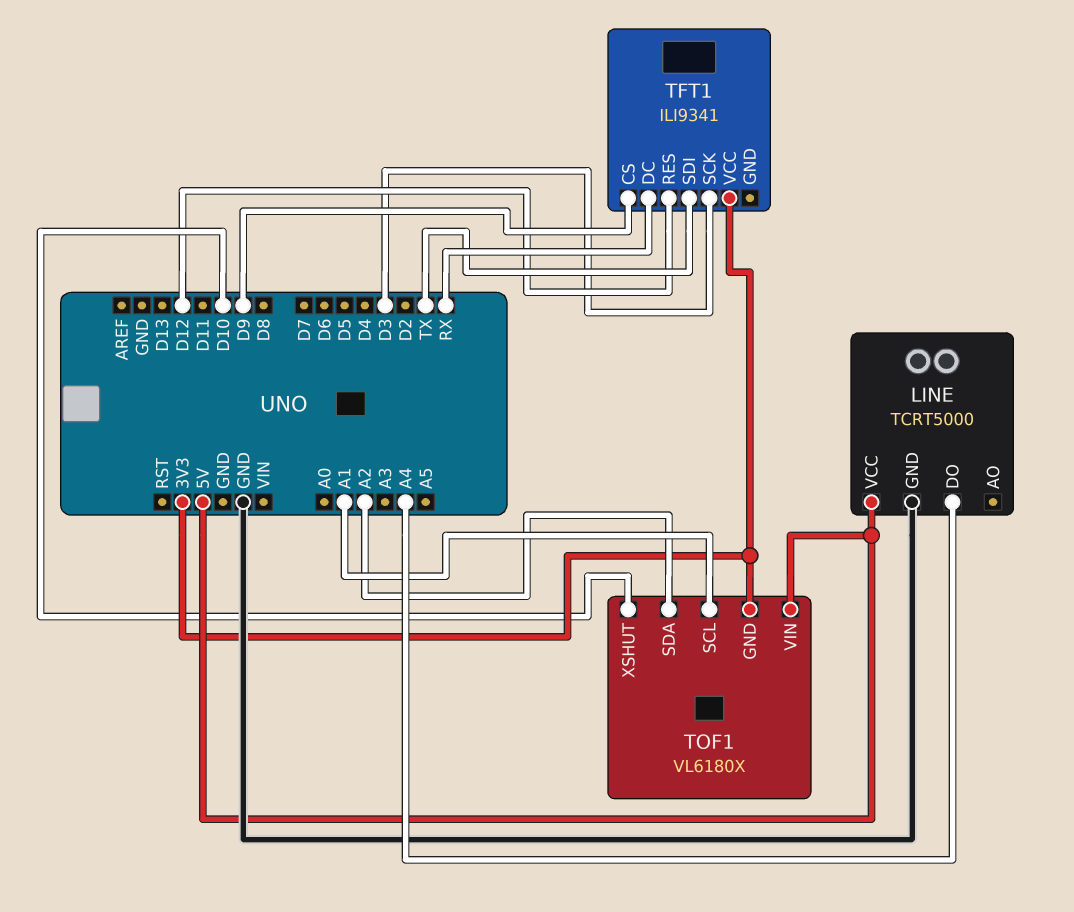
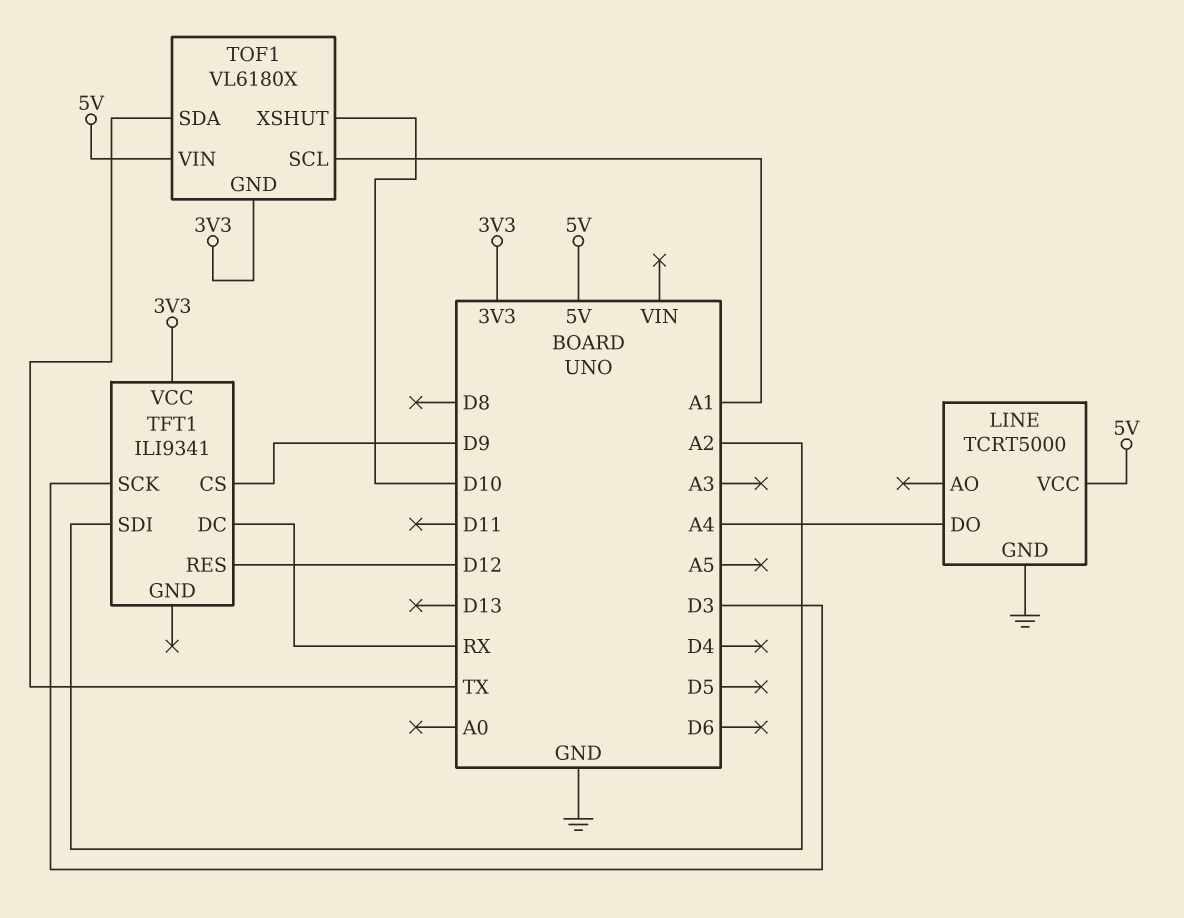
TFT1 pin SDI: TX -> A2
TOF1 pin SDA: A2 -> TX

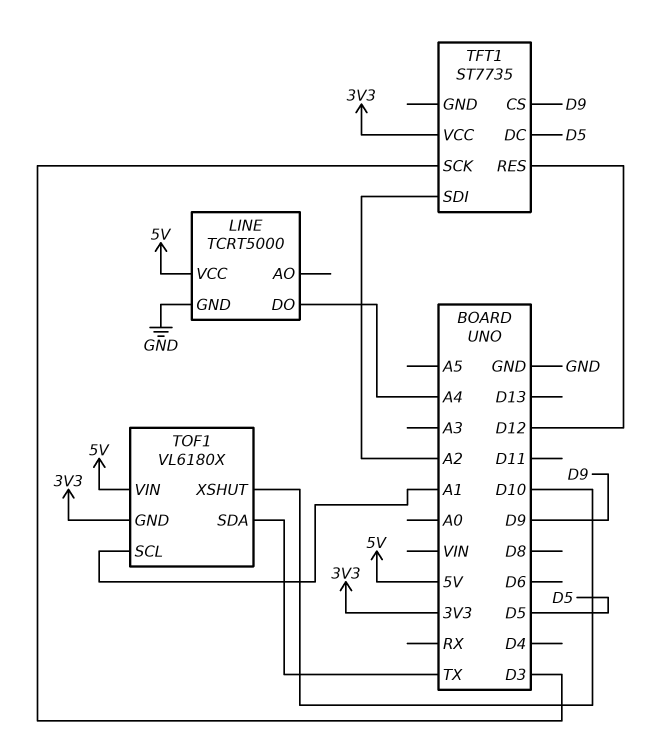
TFT1: ILI9341 -> ST7735
TFT1 pin DC: RX -> D5

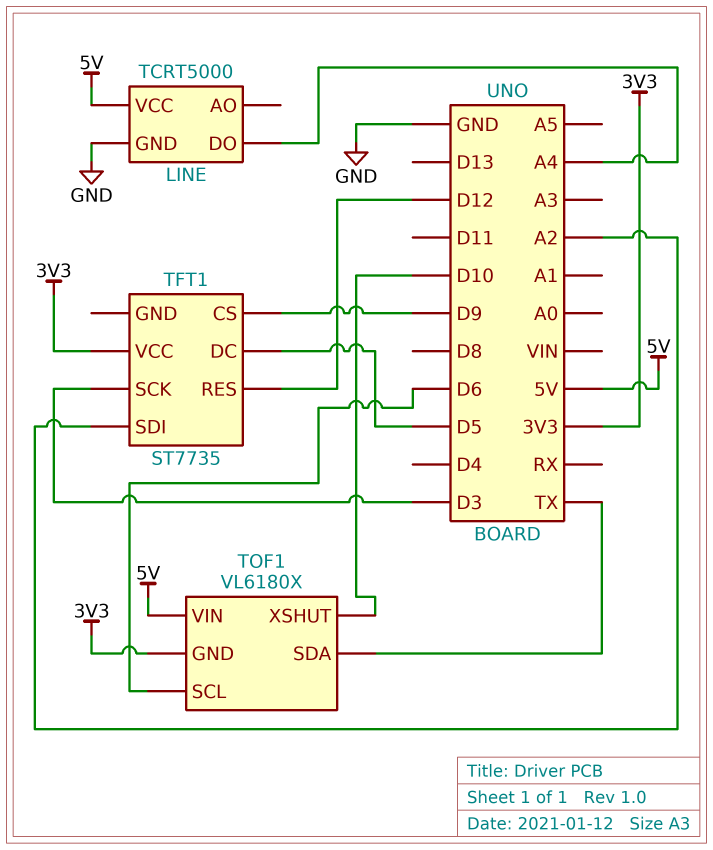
TOF1 pin SCL: A1 -> D6

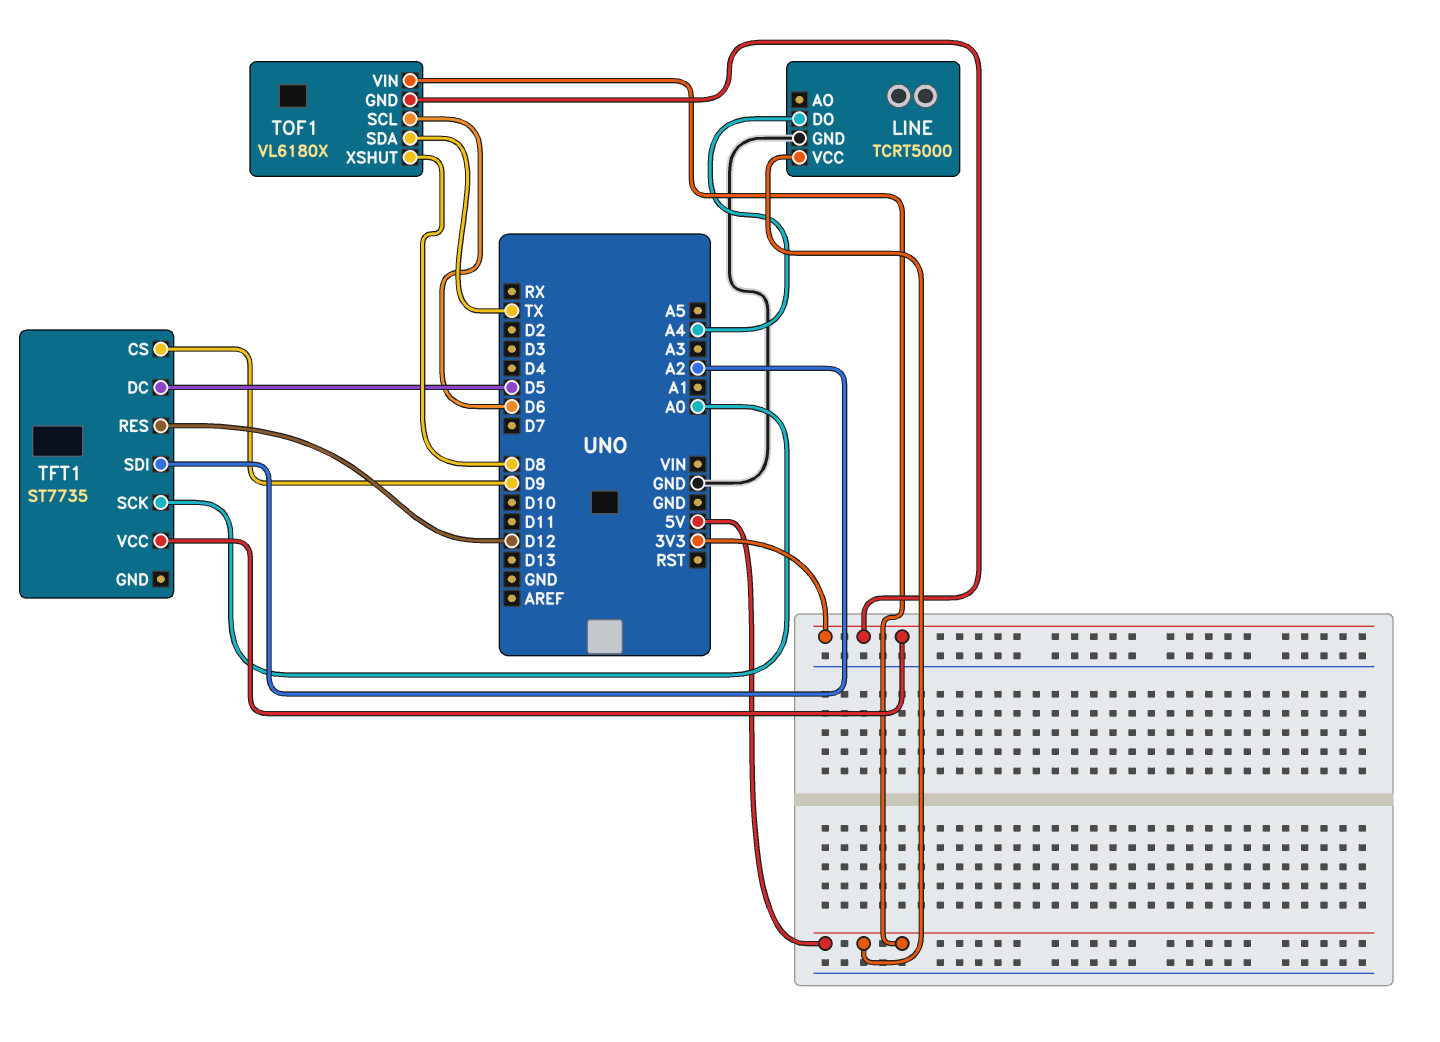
TFT1 pin SCK: D3 -> A0
TOF1 pin XSHUT: D10 -> D8

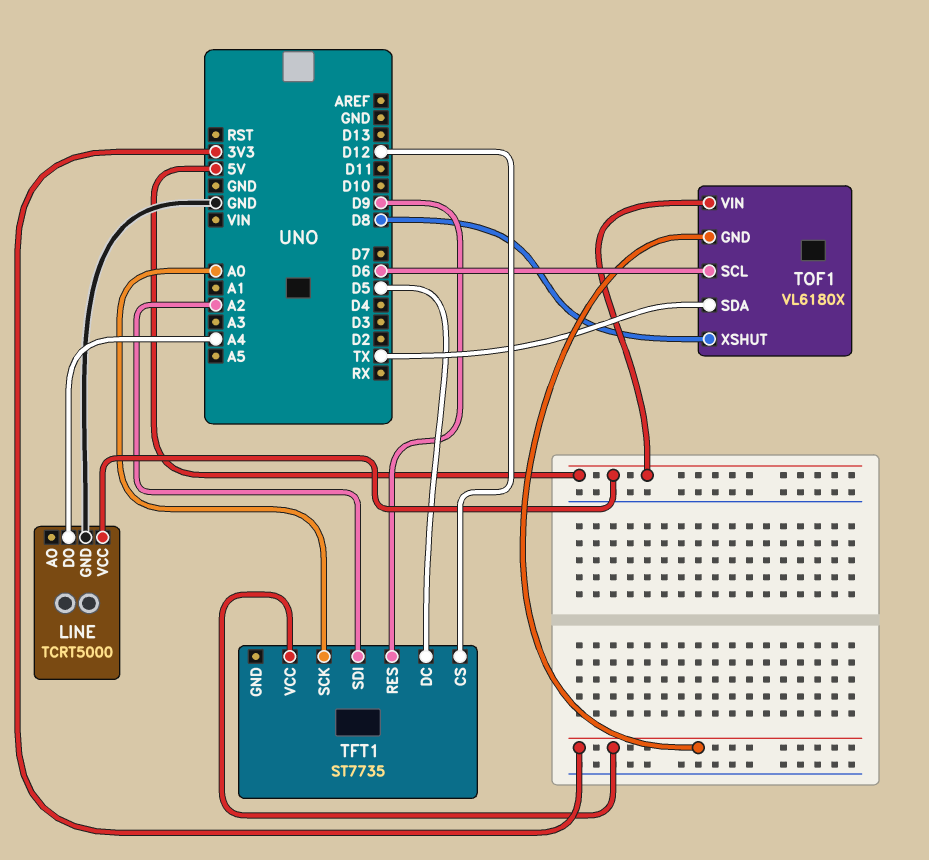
TFT1 pin CS: D9 -> D12
TFT1 pin RES: D12 -> D9

